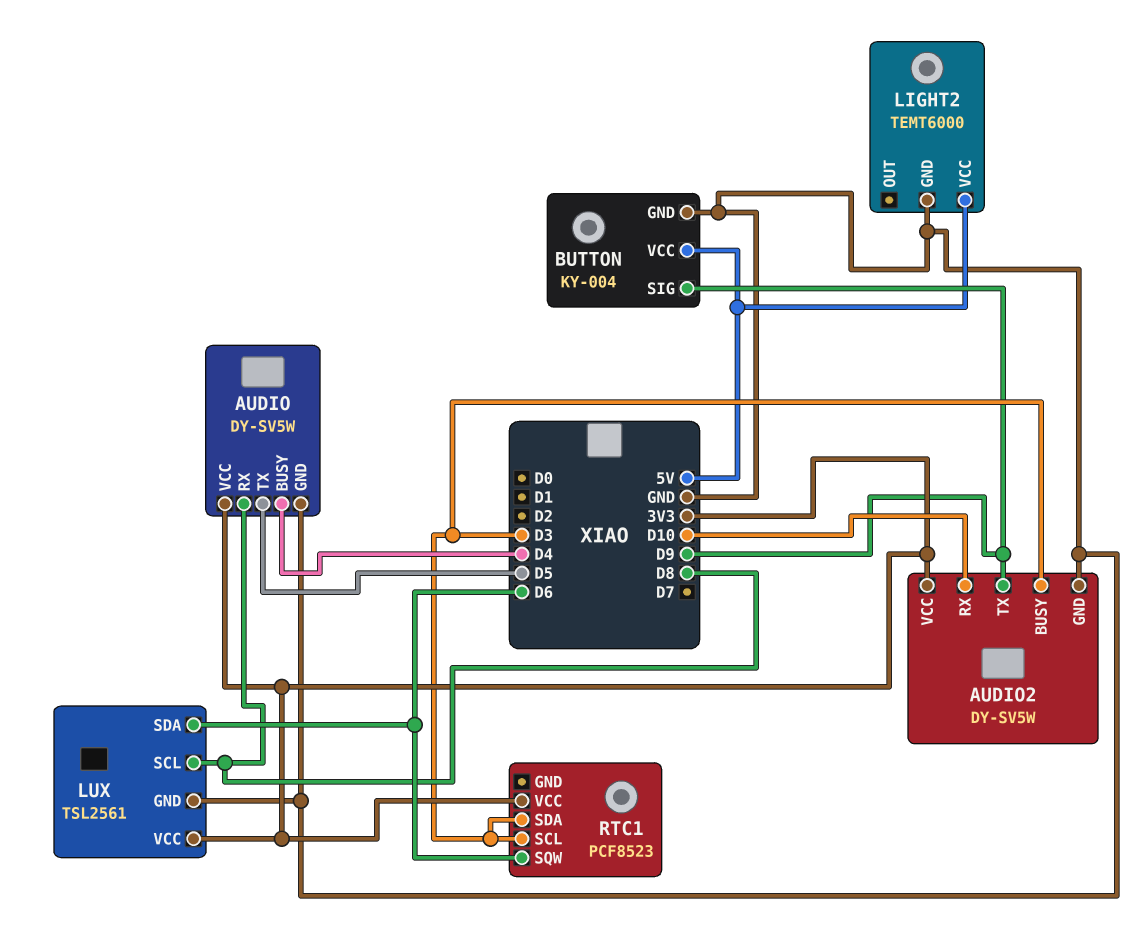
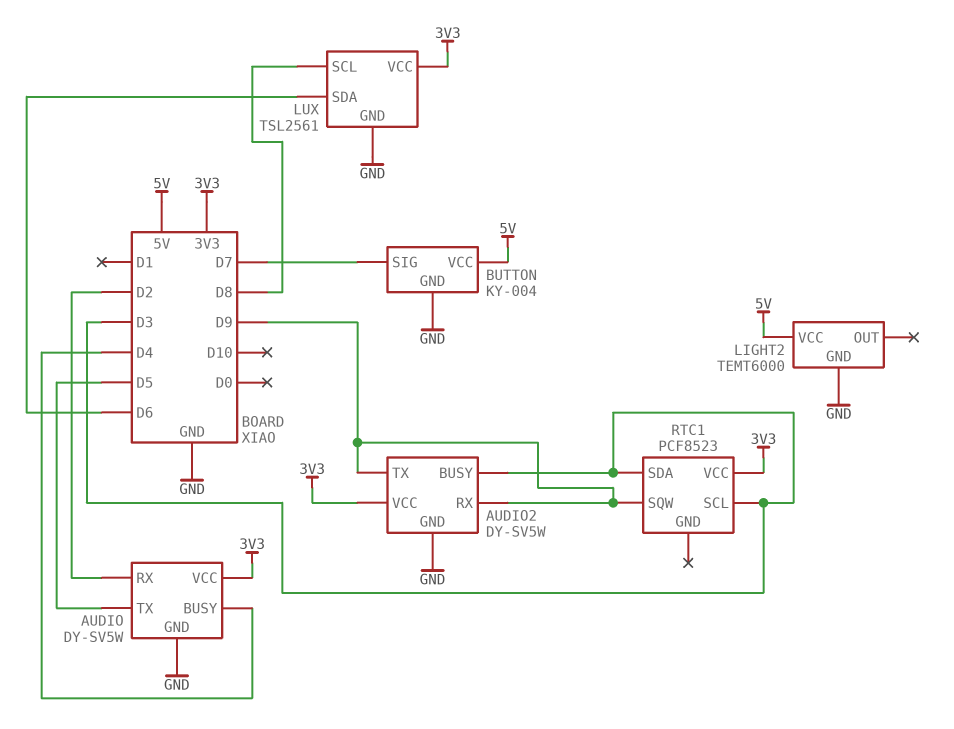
AUDIO pin RX: D8 -> D2
AUDIO2 pin RX: D10 -> D9
BUTTON pin SIG: D9 -> D7
RTC1 pin SQW: D6 -> D9

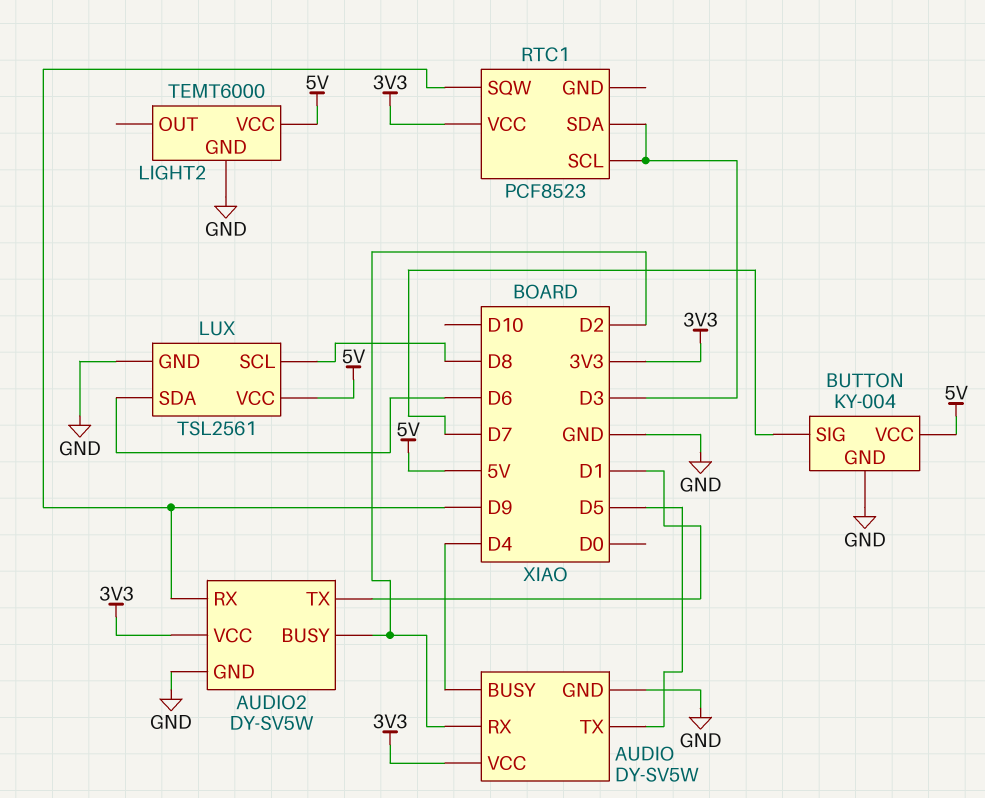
AUDIO2 pin BUSY: D3 -> D2
AUDIO2 pin TX: D9 -> D1
LUX pin VCC: 3V3 -> 5V

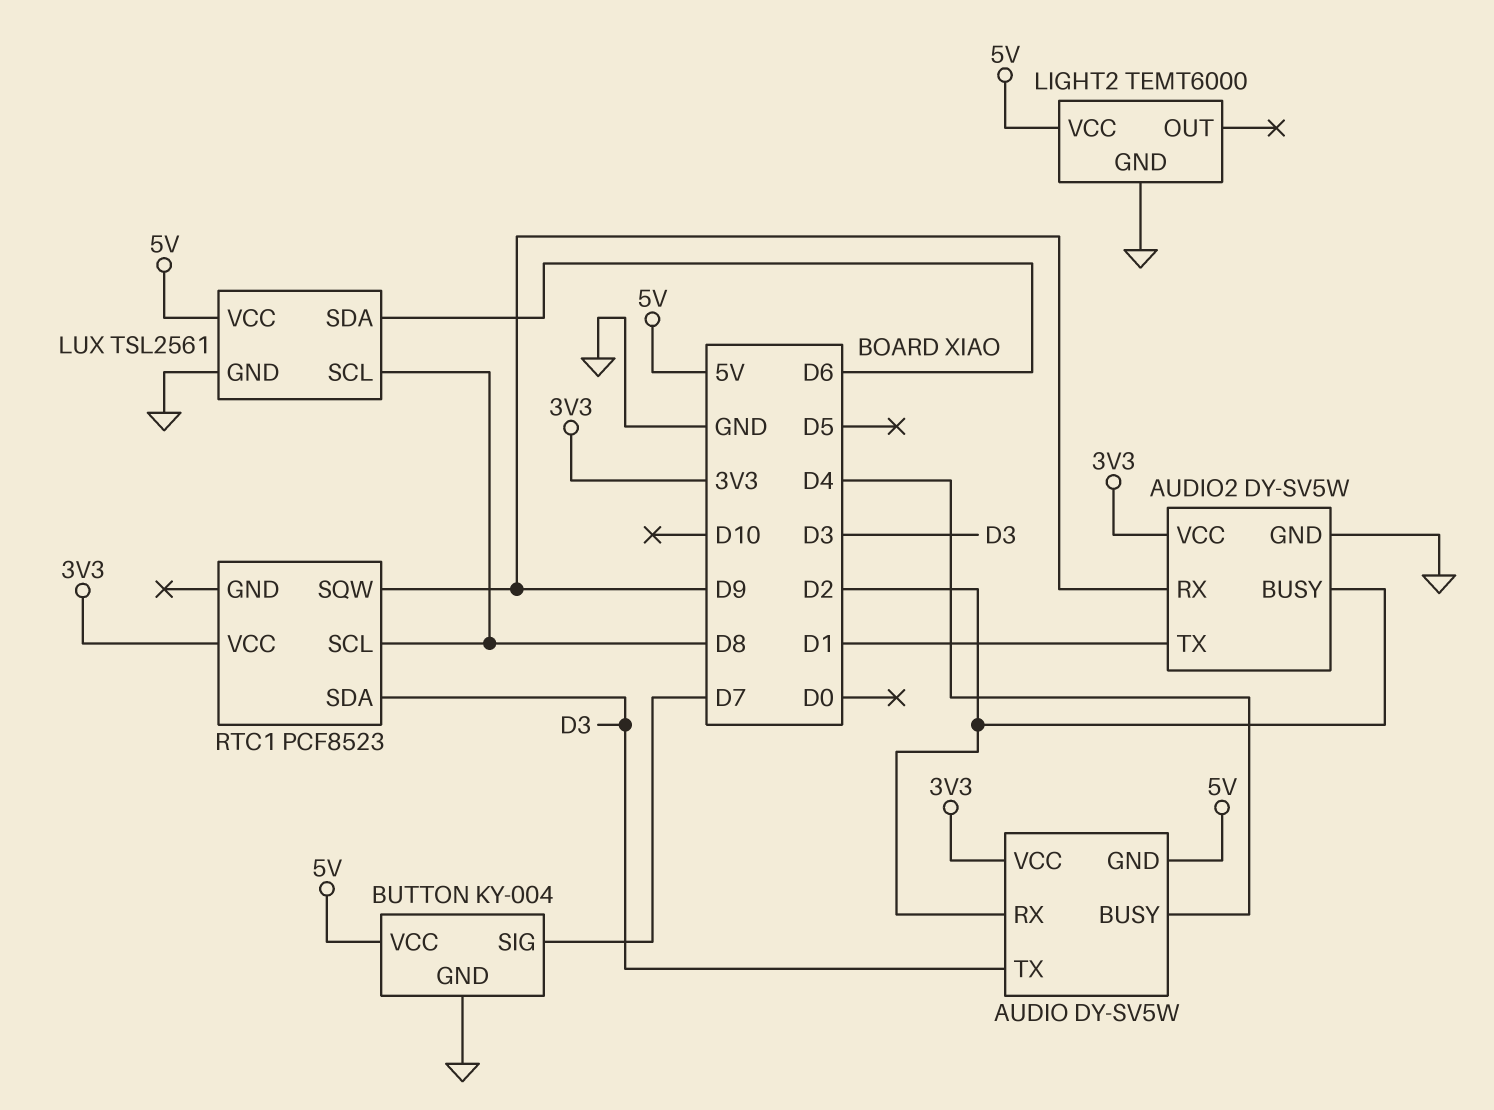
AUDIO pin GND: GND -> 5V
AUDIO pin TX: D5 -> D3
RTC1 pin SCL: D3 -> D8

